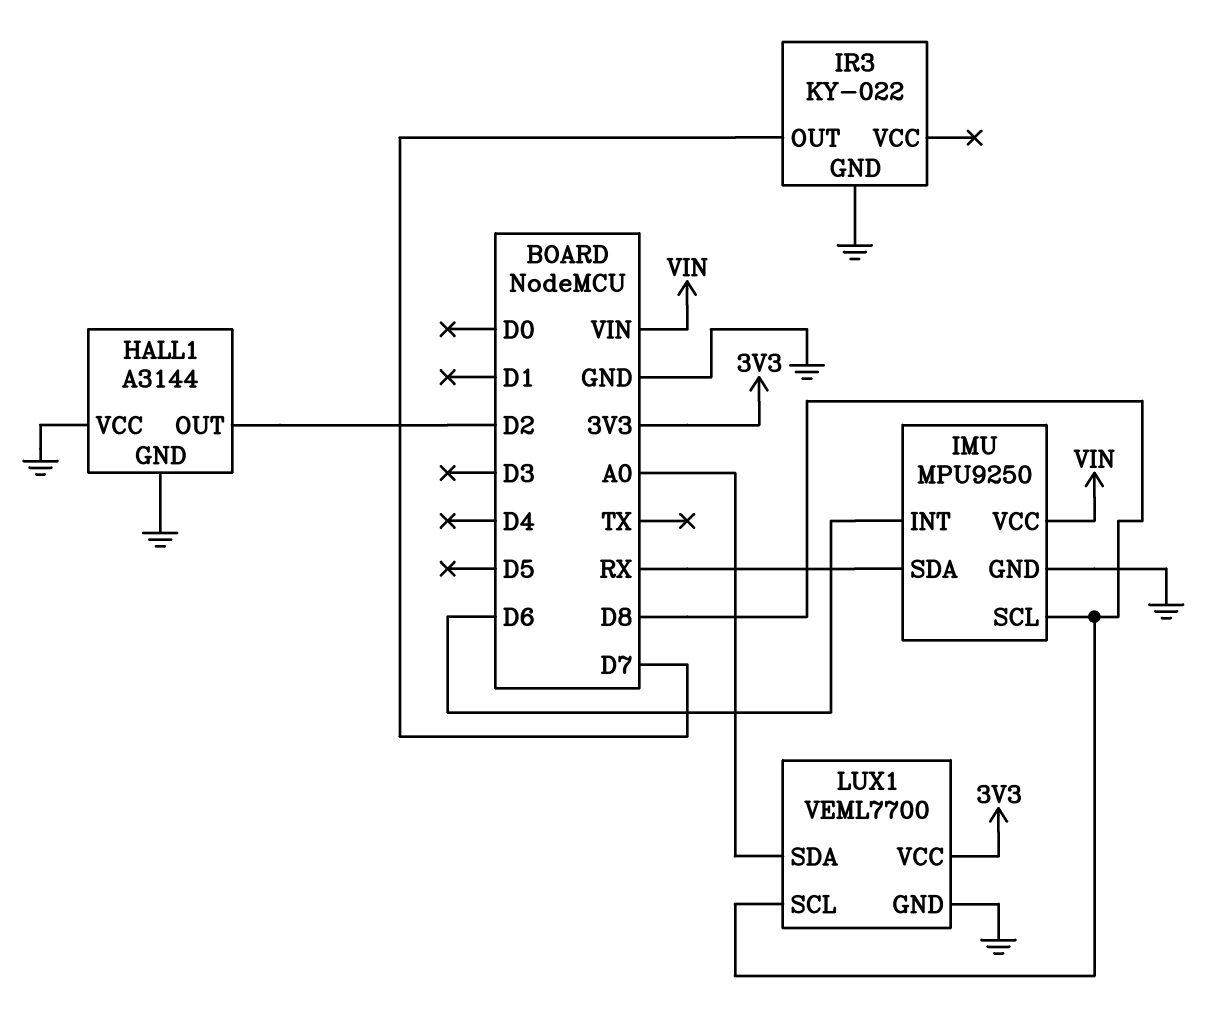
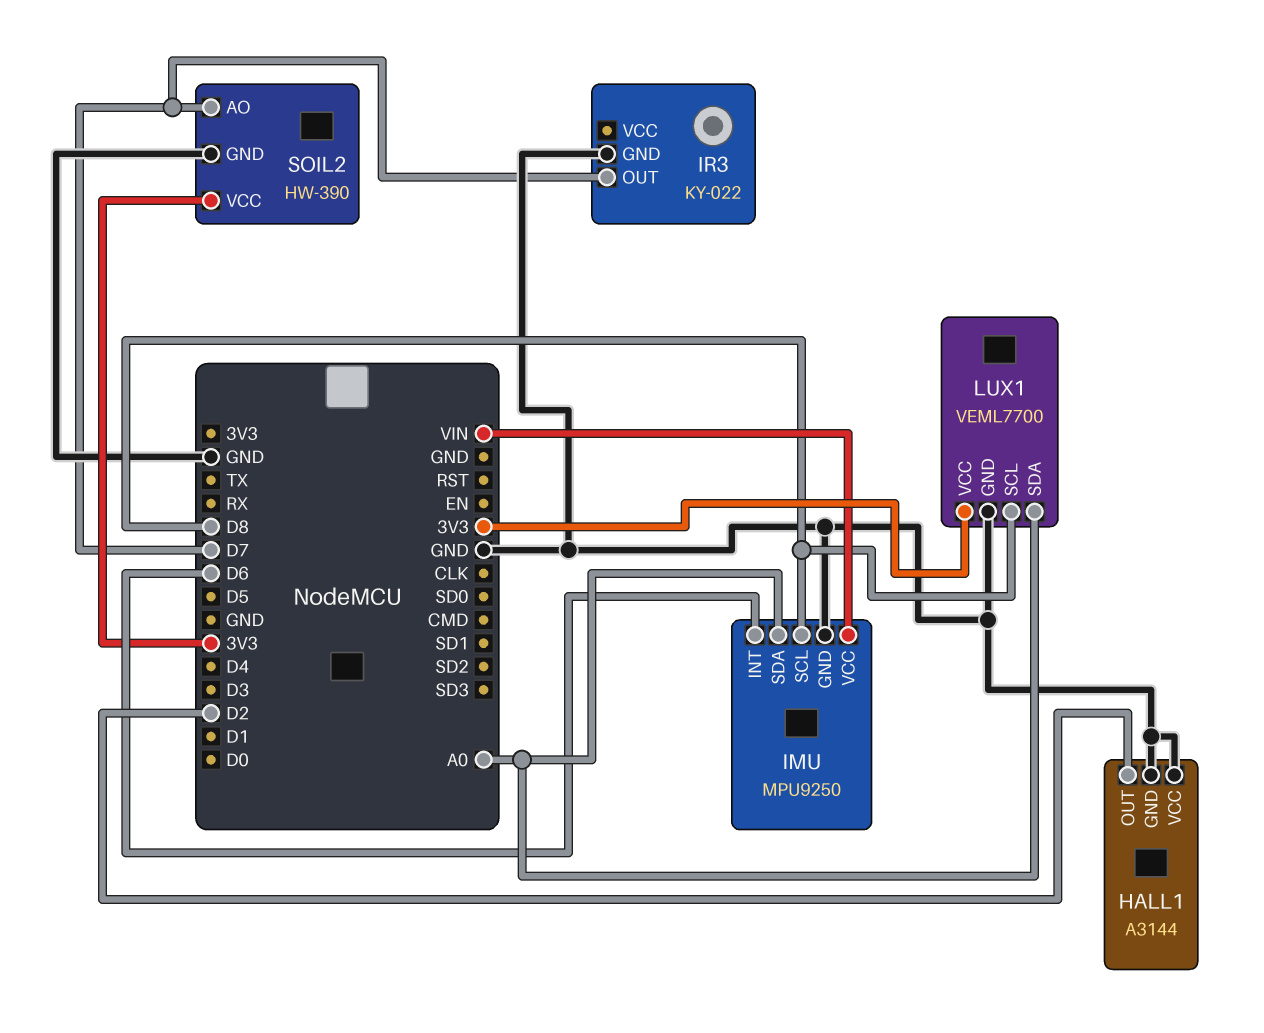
IMU pin SDA: RX -> A0
SOIL2: none -> HW-390
SOIL2 pin AO: none -> D7
SOIL2 pin GND: none -> GND
SOIL2 pin VCC: none -> 3V3

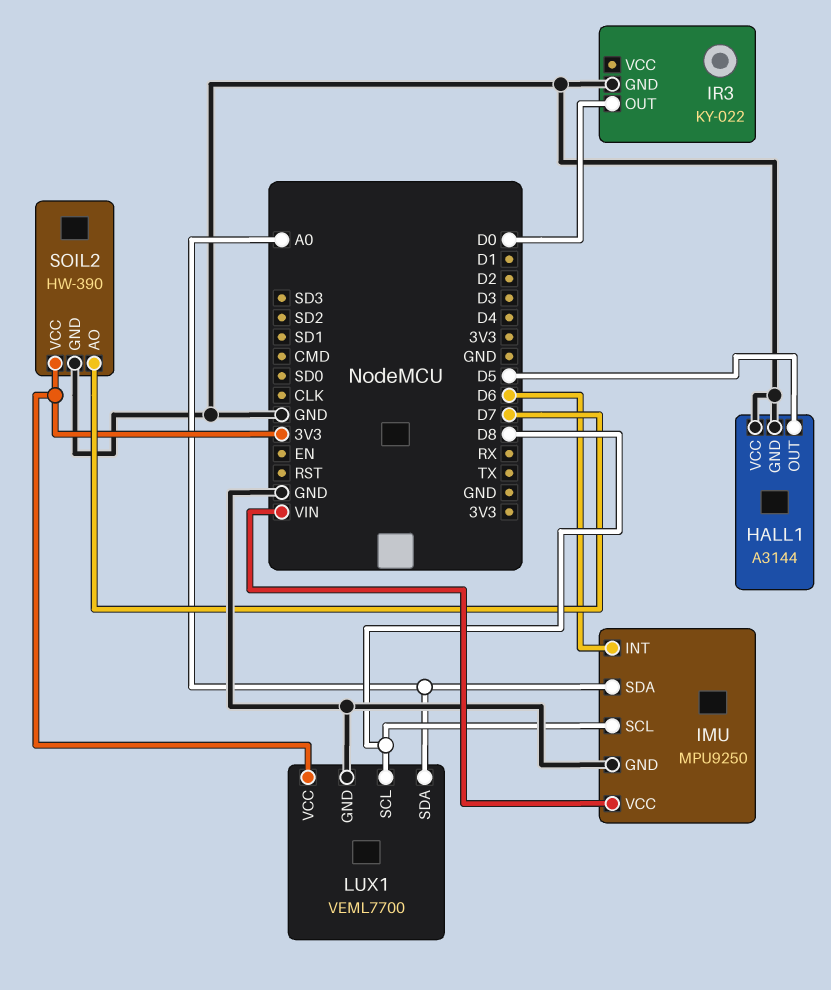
HALL1 pin OUT: D2 -> D5
IR3 pin OUT: D7 -> D0

